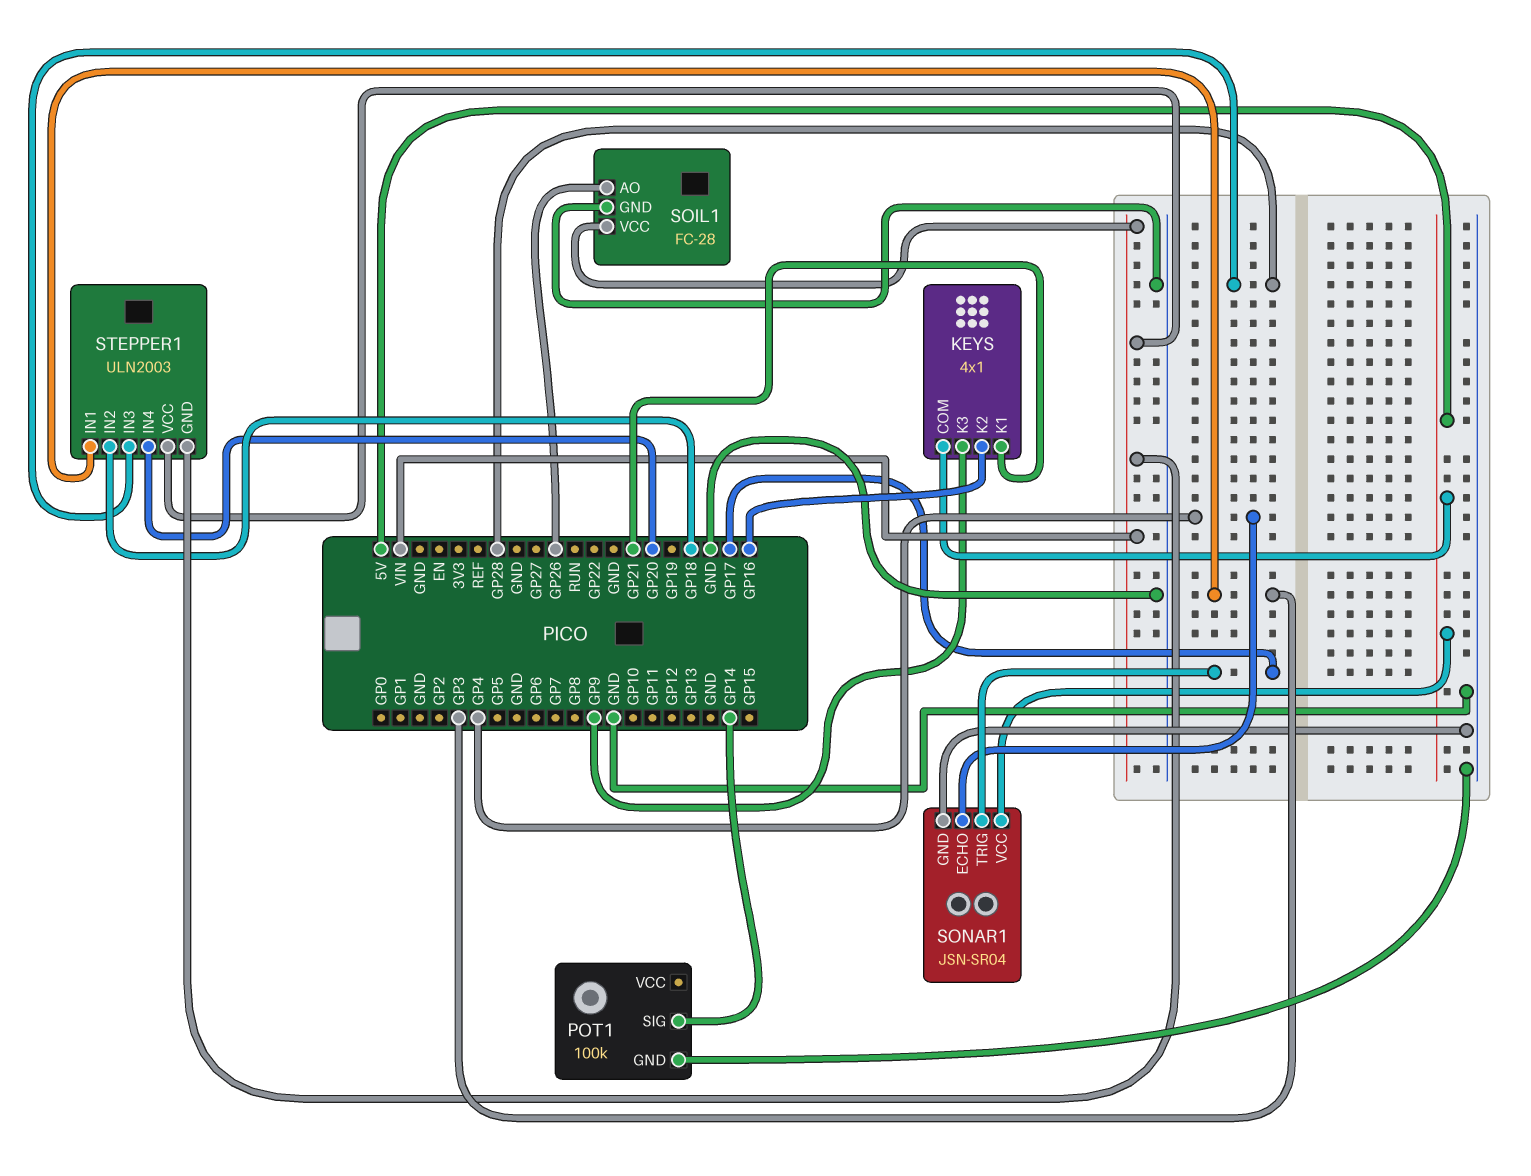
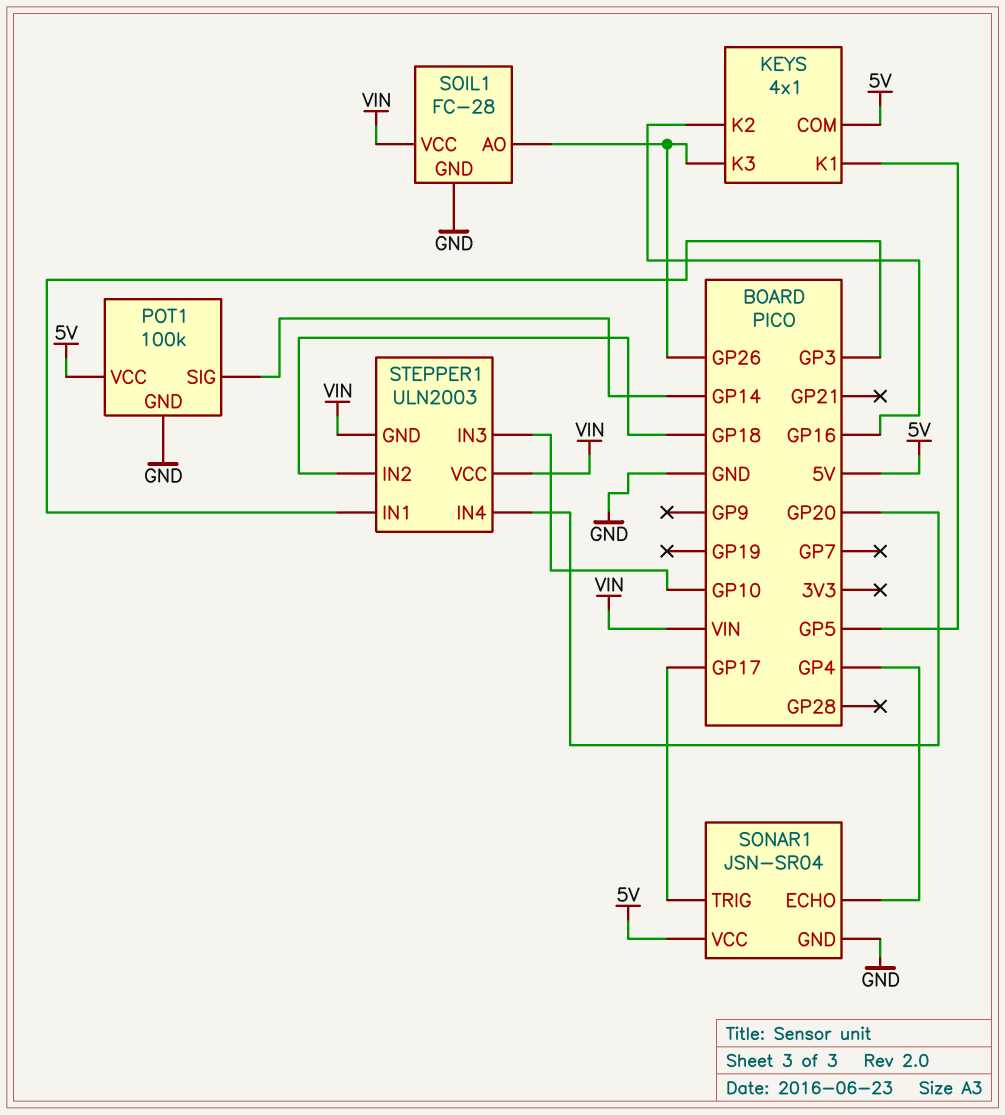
KEYS pin K1: GP21 -> GP5
KEYS pin K3: GP9 -> GP26
POT1 pin VCC: none -> 5V
STEPPER1 pin IN3: GP28 -> GP10

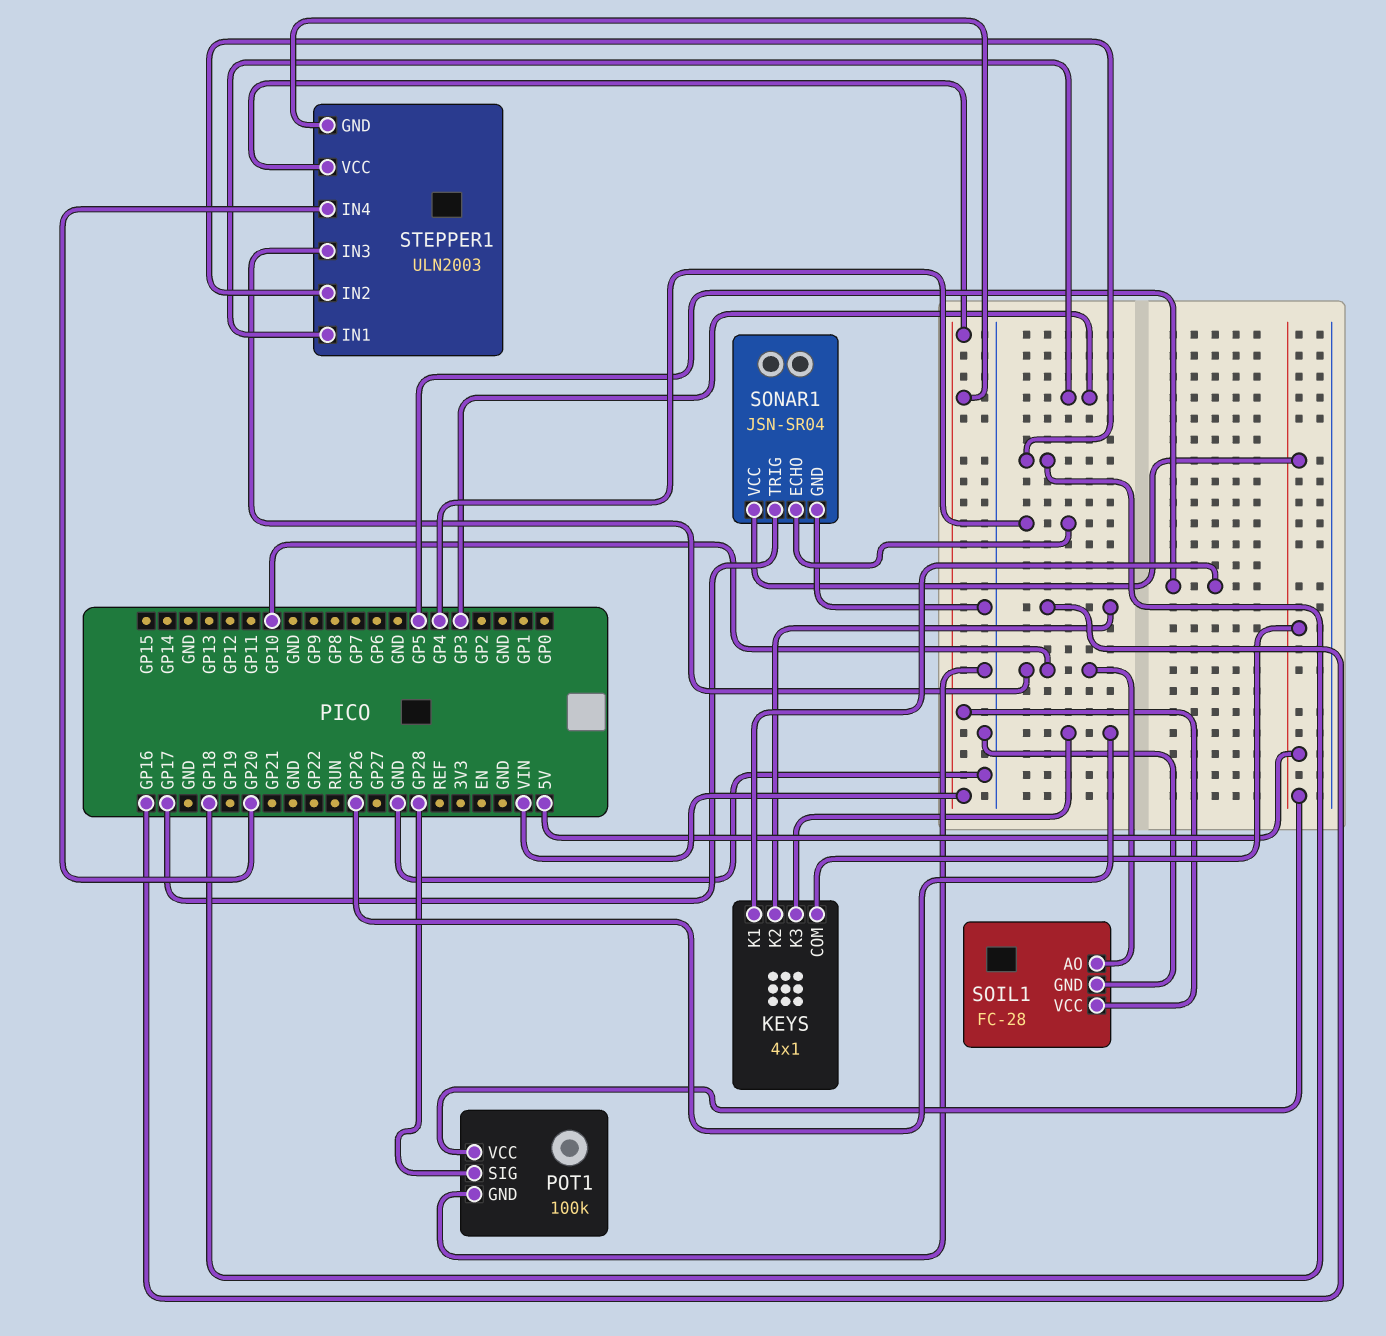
POT1 pin SIG: GP14 -> GP28
SOIL1 pin AO: GP26 -> GP10

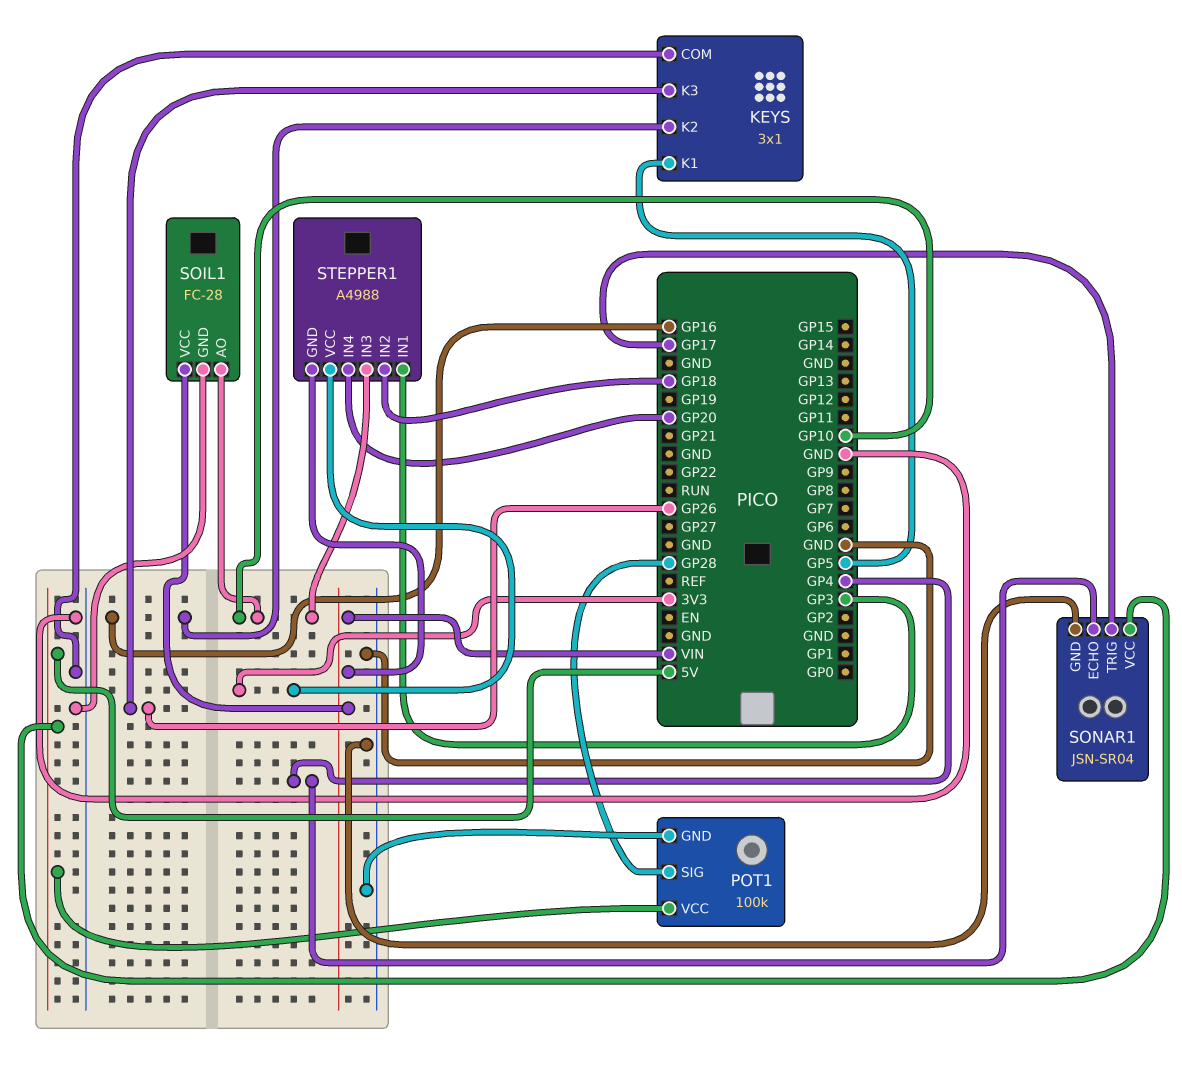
KEYS: 4x1 -> 3x1
KEYS pin COM: 5V -> GND
STEPPER1: ULN2003 -> A4988
STEPPER1 pin VCC: VIN -> 3V3

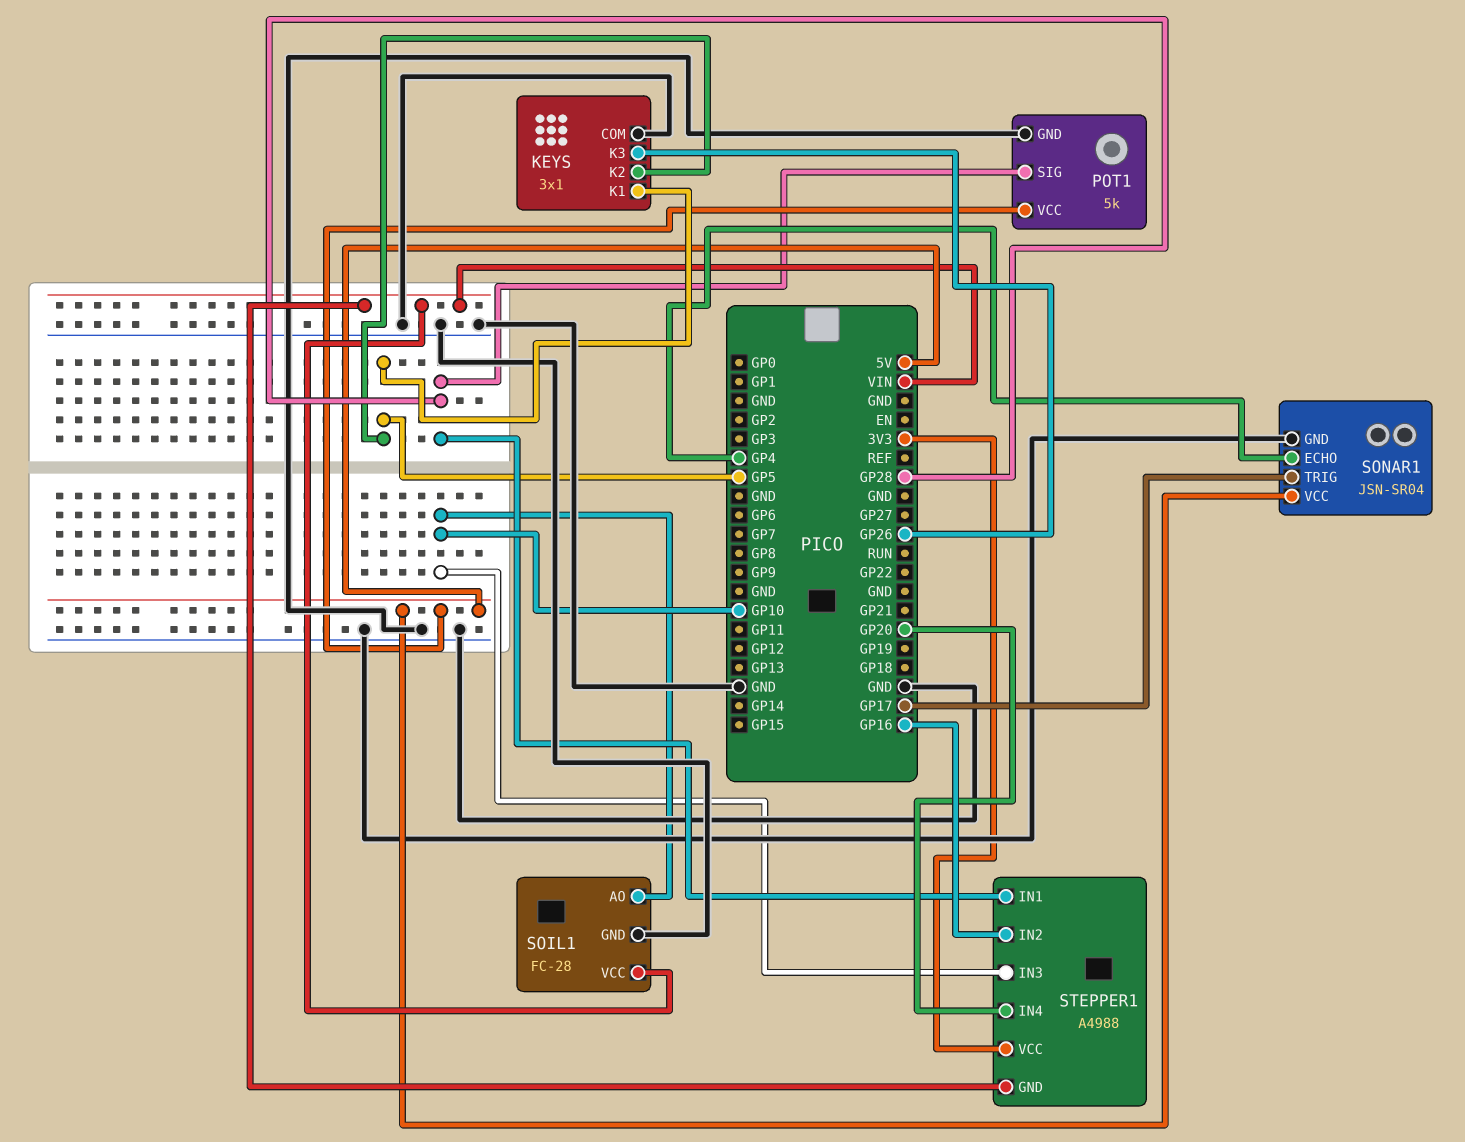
KEYS pin K2: GP16 -> GP5
POT1: 100k -> 5k
STEPPER1 pin IN1: GP3 -> GP28
STEPPER1 pin IN2: GP18 -> GP16

